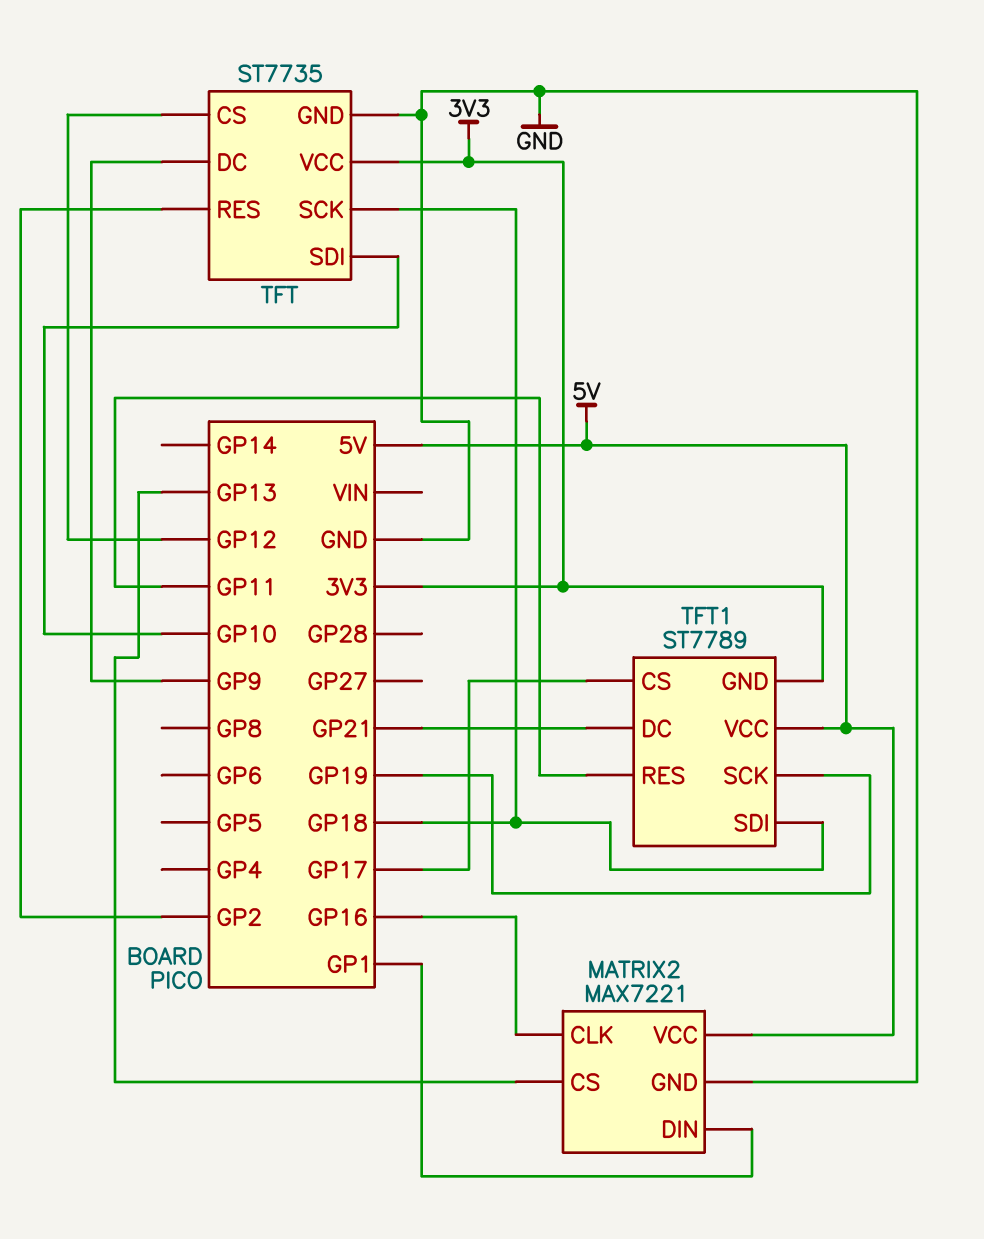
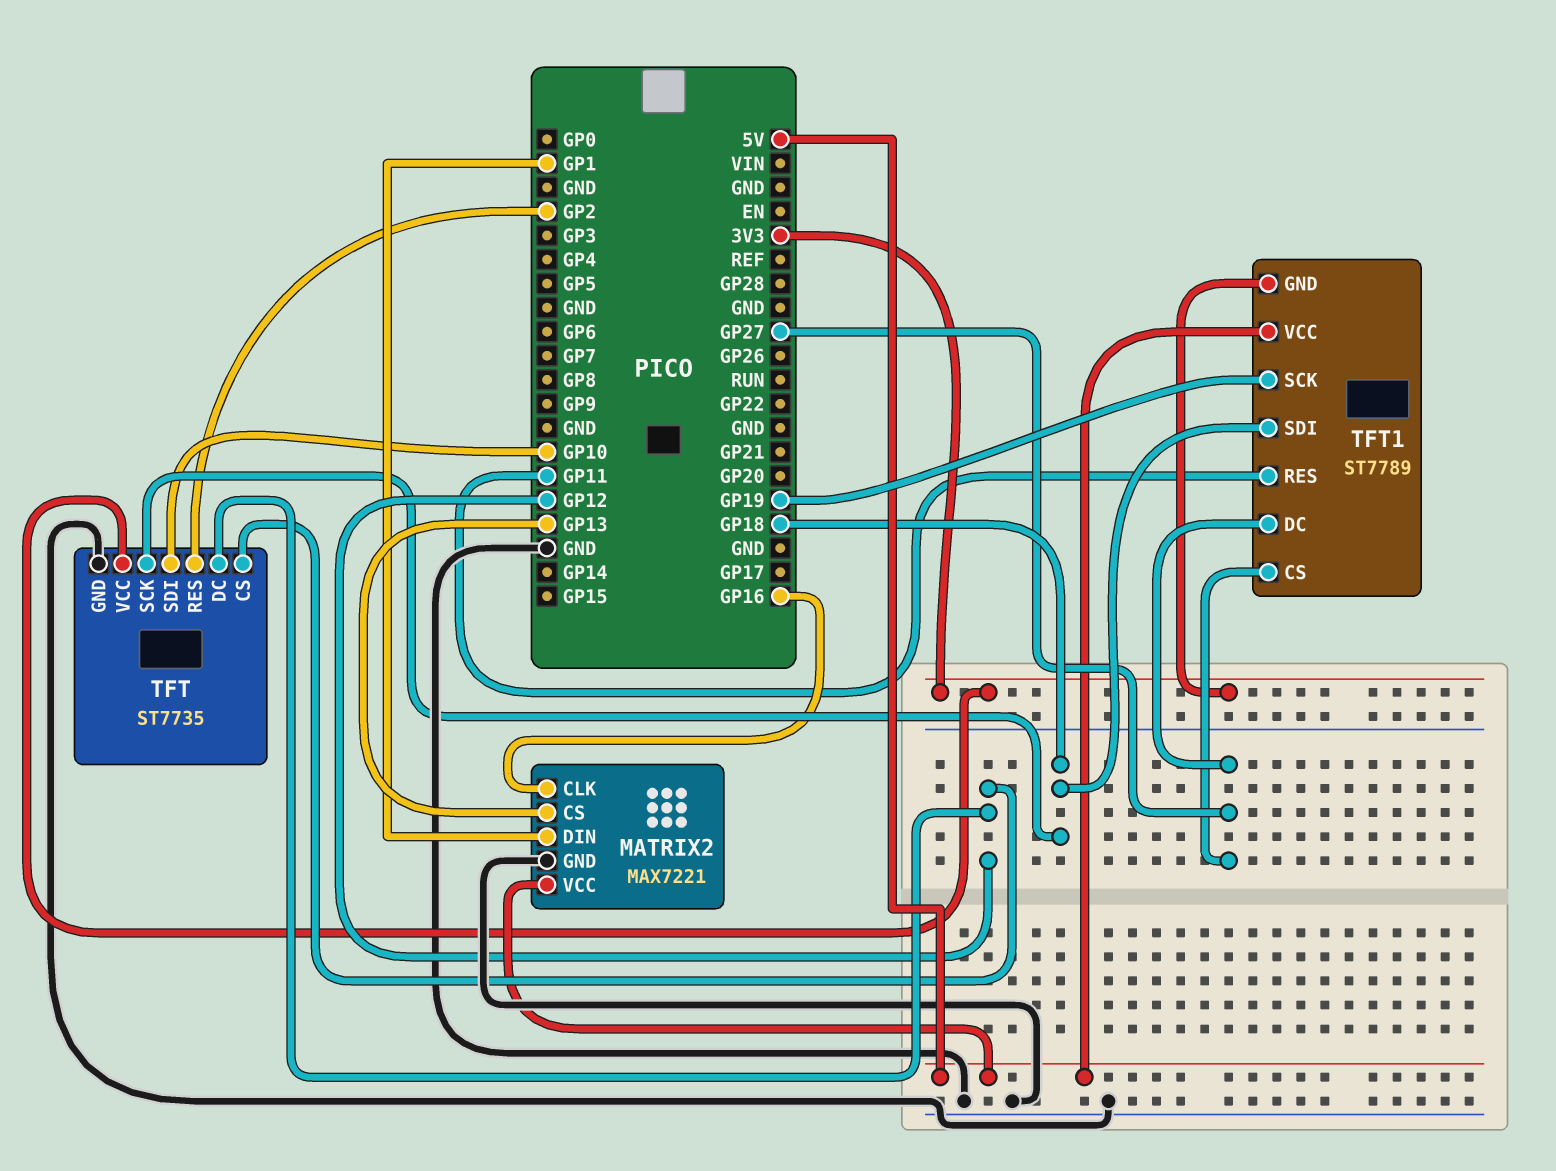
TFT pin DC: GP9 -> GP12
TFT1 pin CS: GP17 -> GP27
TFT1 pin DC: GP21 -> GP27

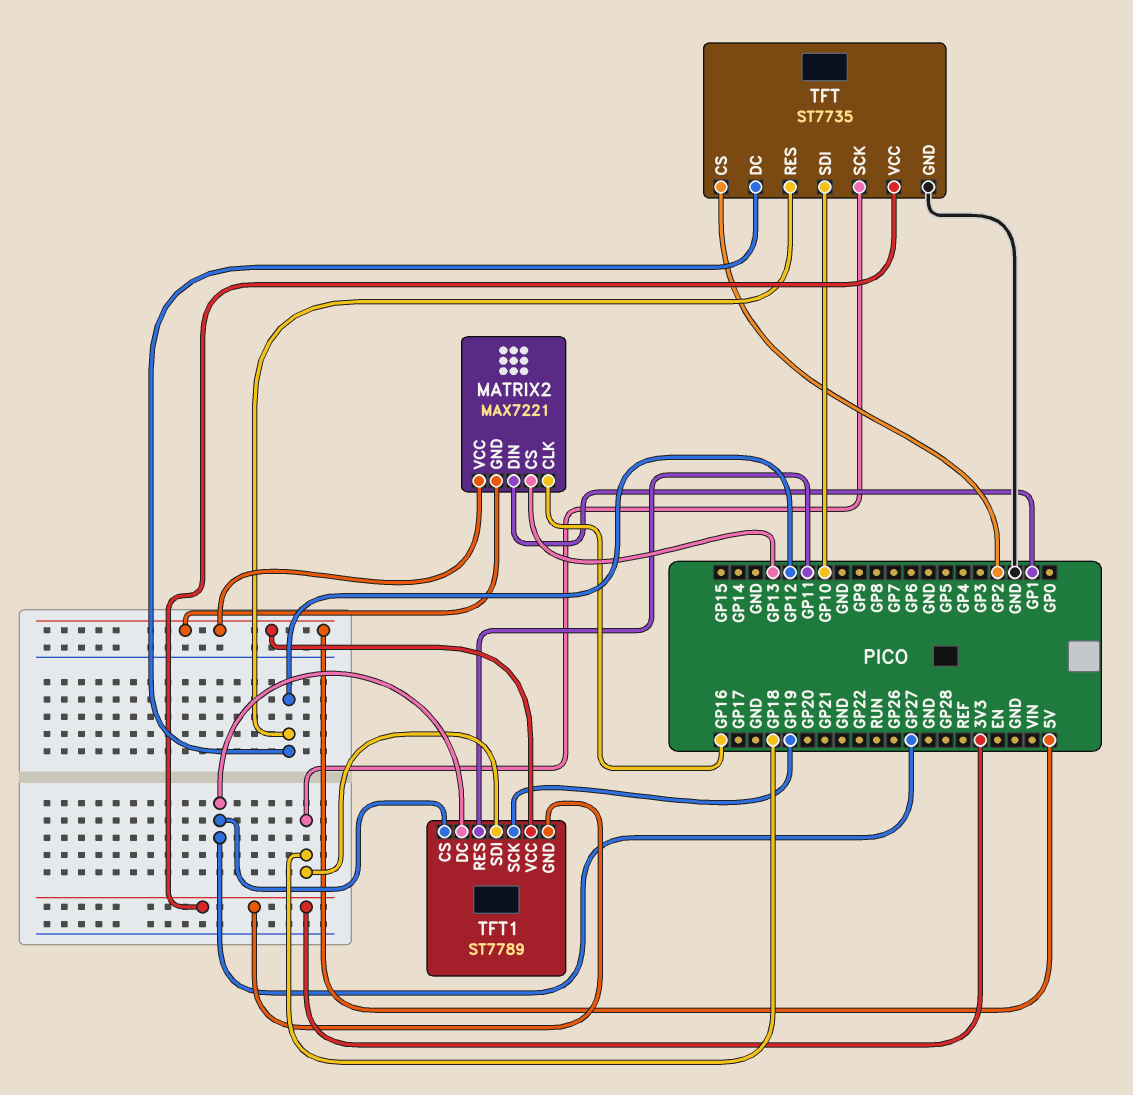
MATRIX2 pin GND: GND -> 5V
TFT pin CS: GP12 -> GP2
TFT pin RES: GP2 -> GP12

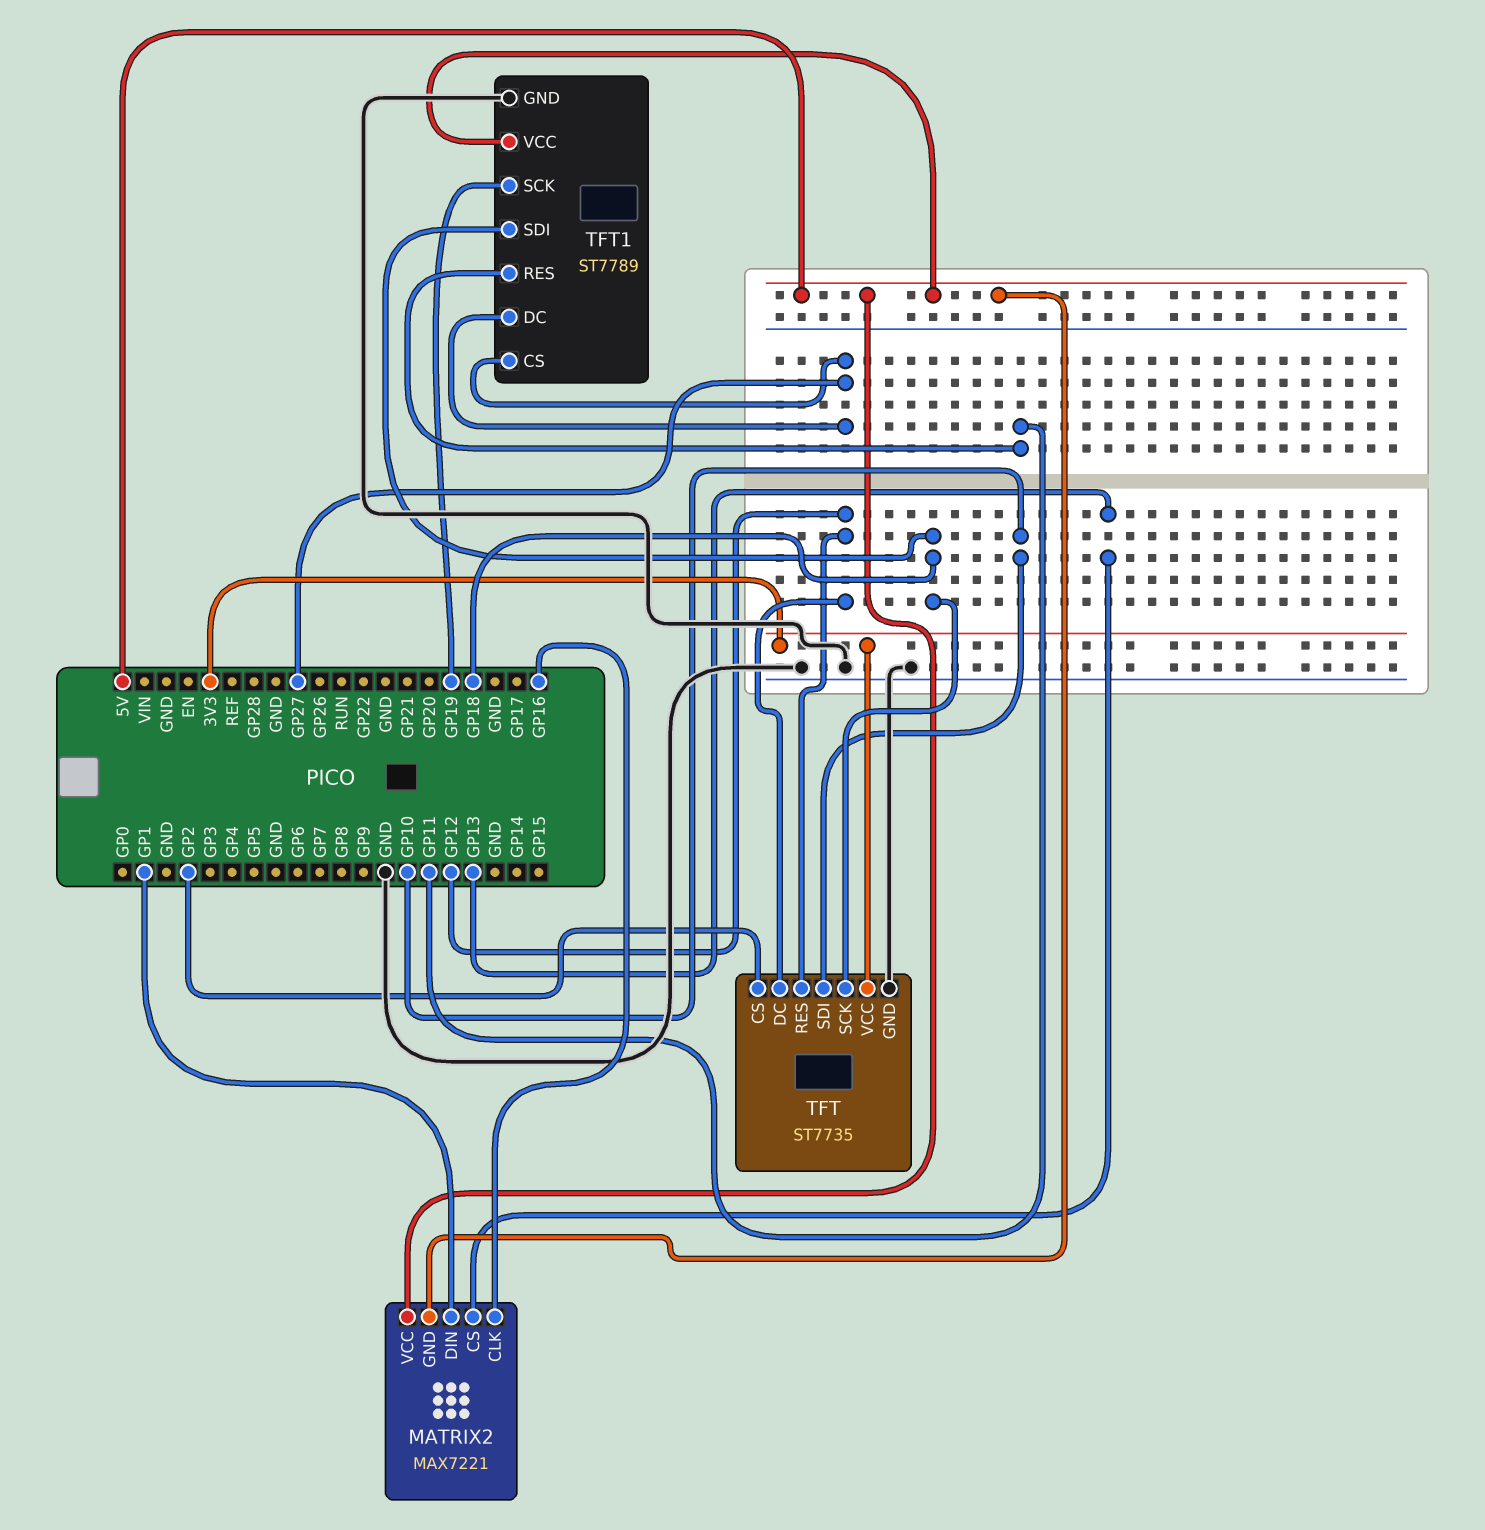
TFT1 pin GND: 3V3 -> GND

